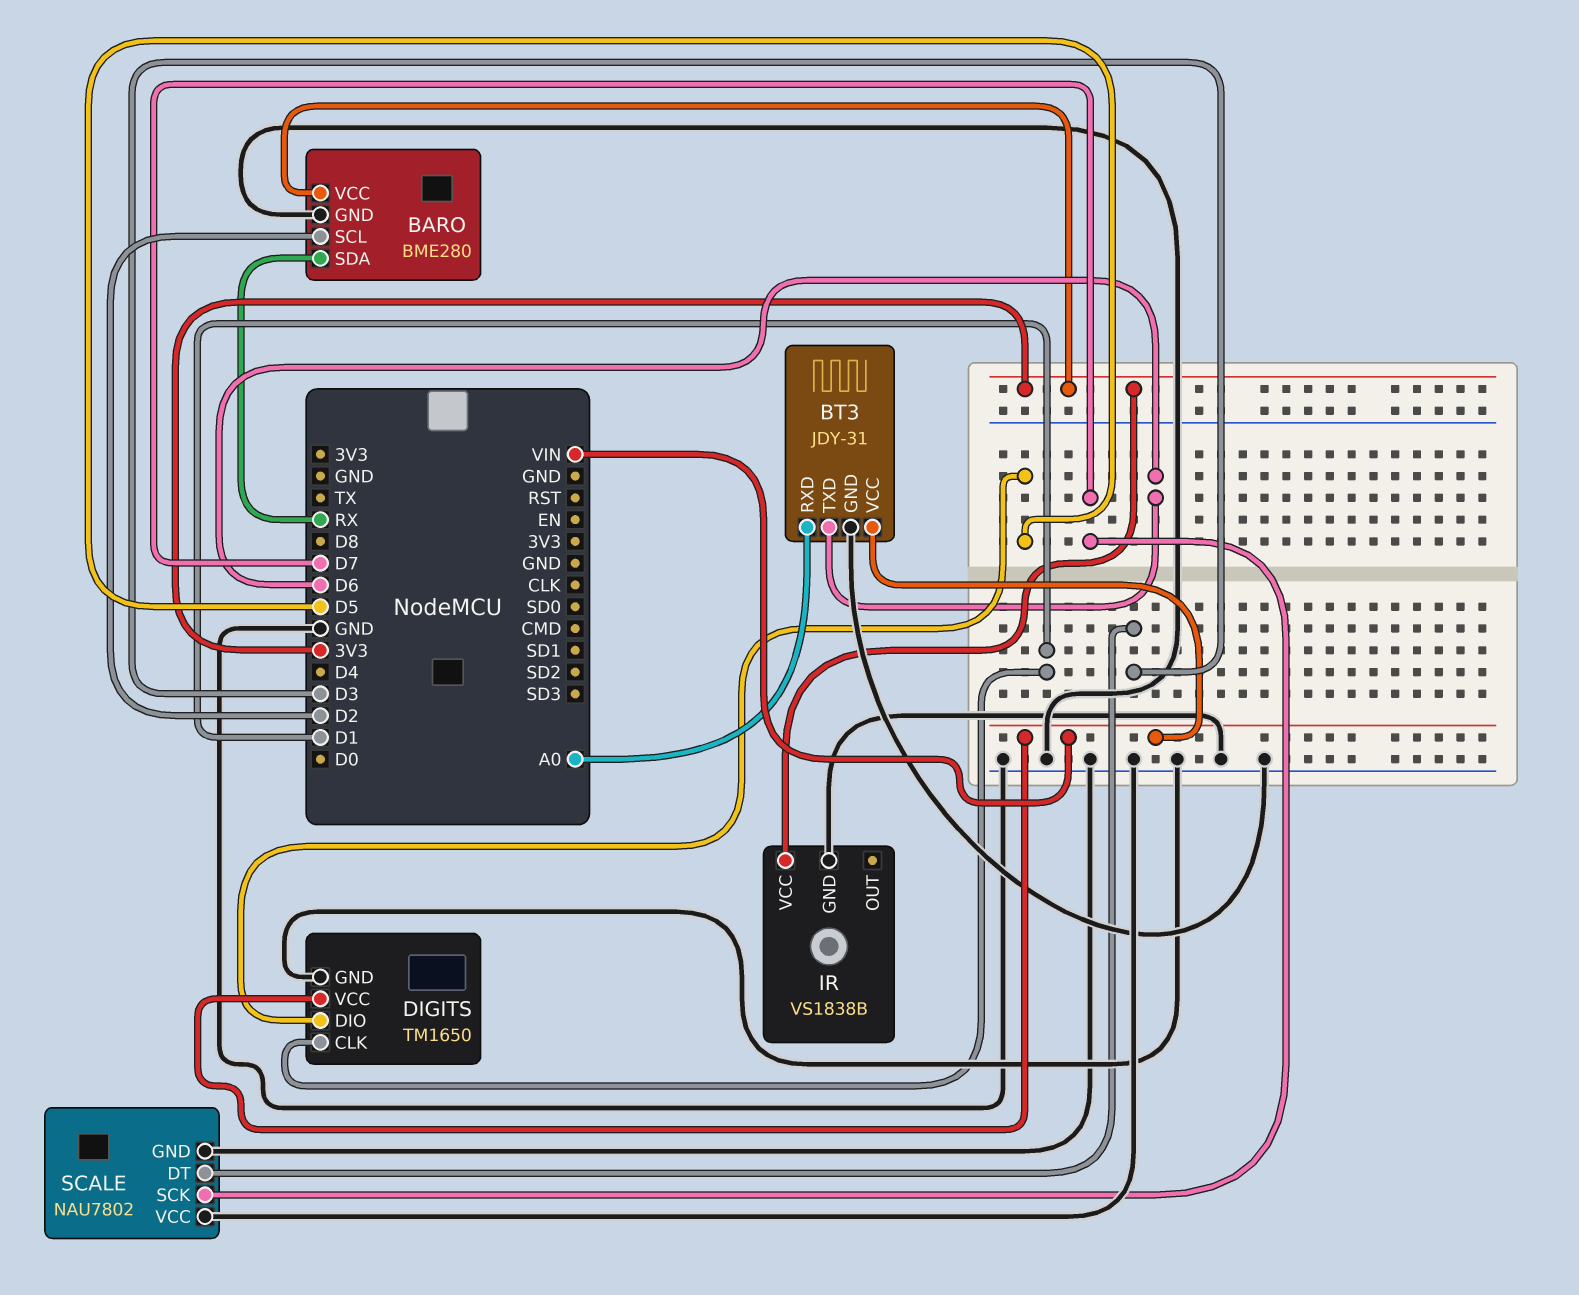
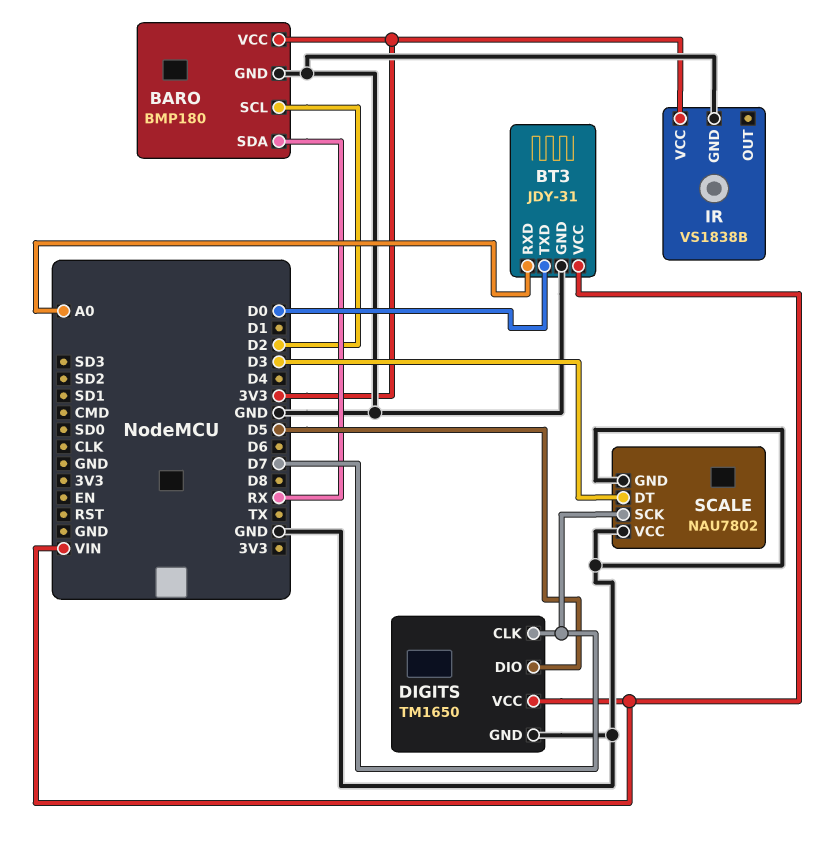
BARO: BME280 -> BMP180
BT3 pin TXD: D6 -> D0
DIGITS pin CLK: D1 -> D7

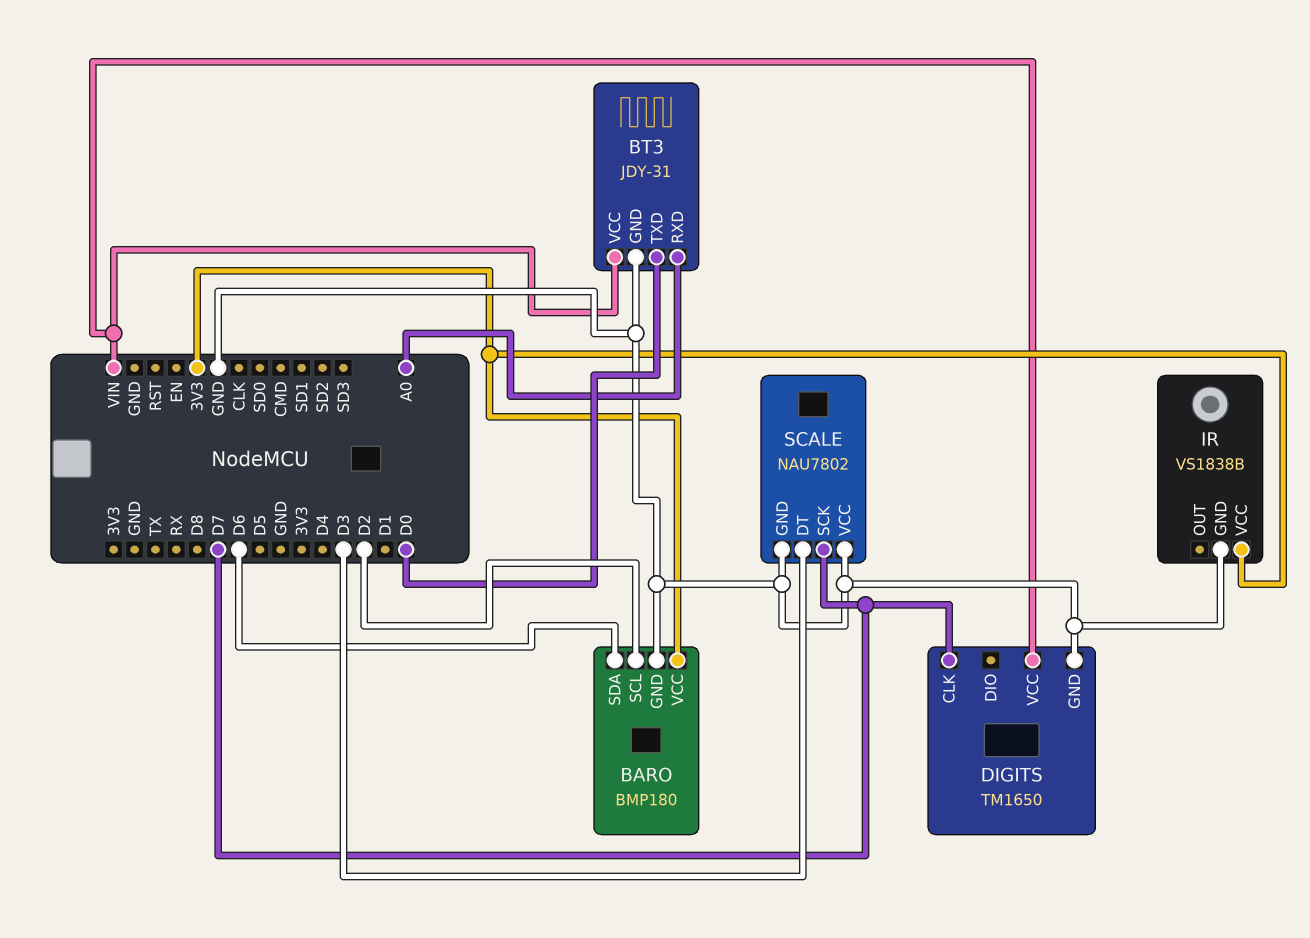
BARO pin SDA: RX -> D6
DIGITS pin DIO: D5 -> none

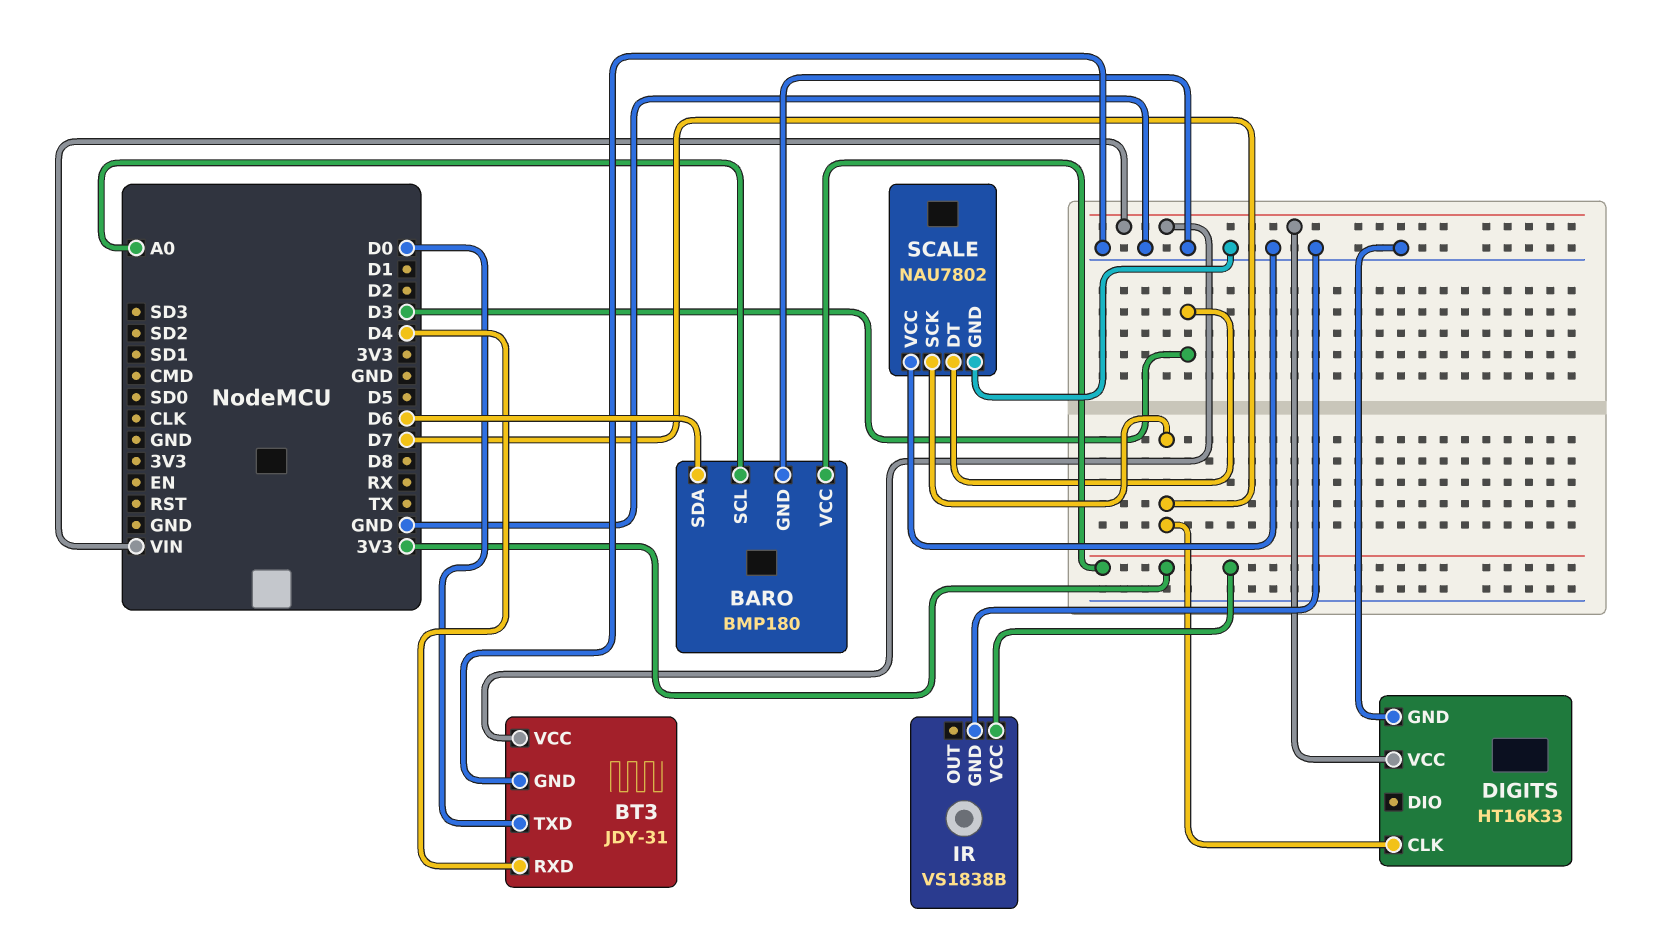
BARO pin SCL: D2 -> A0
BT3 pin RXD: A0 -> D4
DIGITS: TM1650 -> HT16K33

